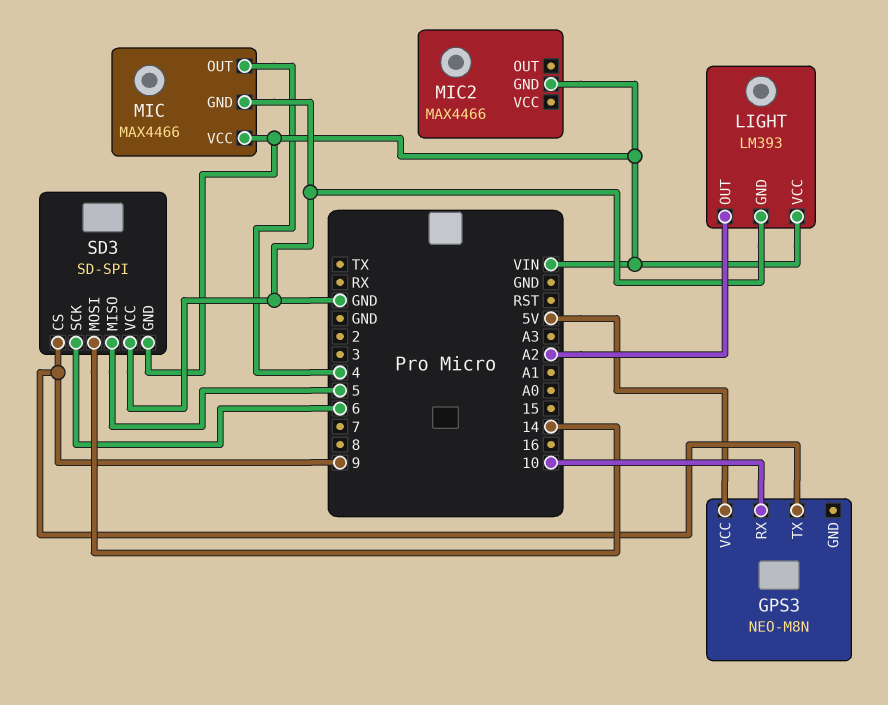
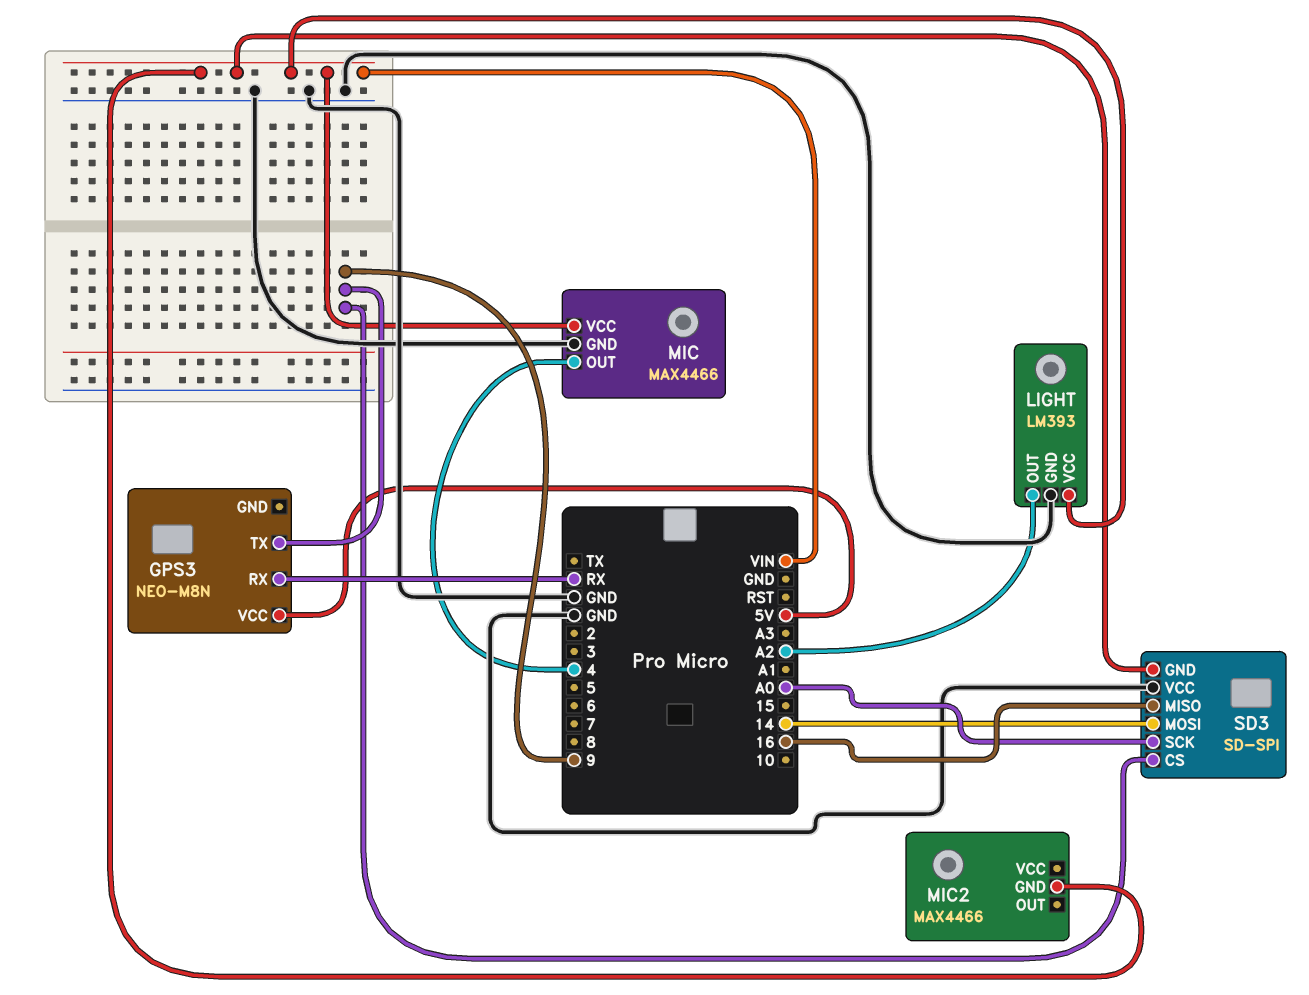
GPS3 pin RX: 10 -> RX
SD3 pin MISO: 5 -> 16
SD3 pin SCK: 6 -> A0

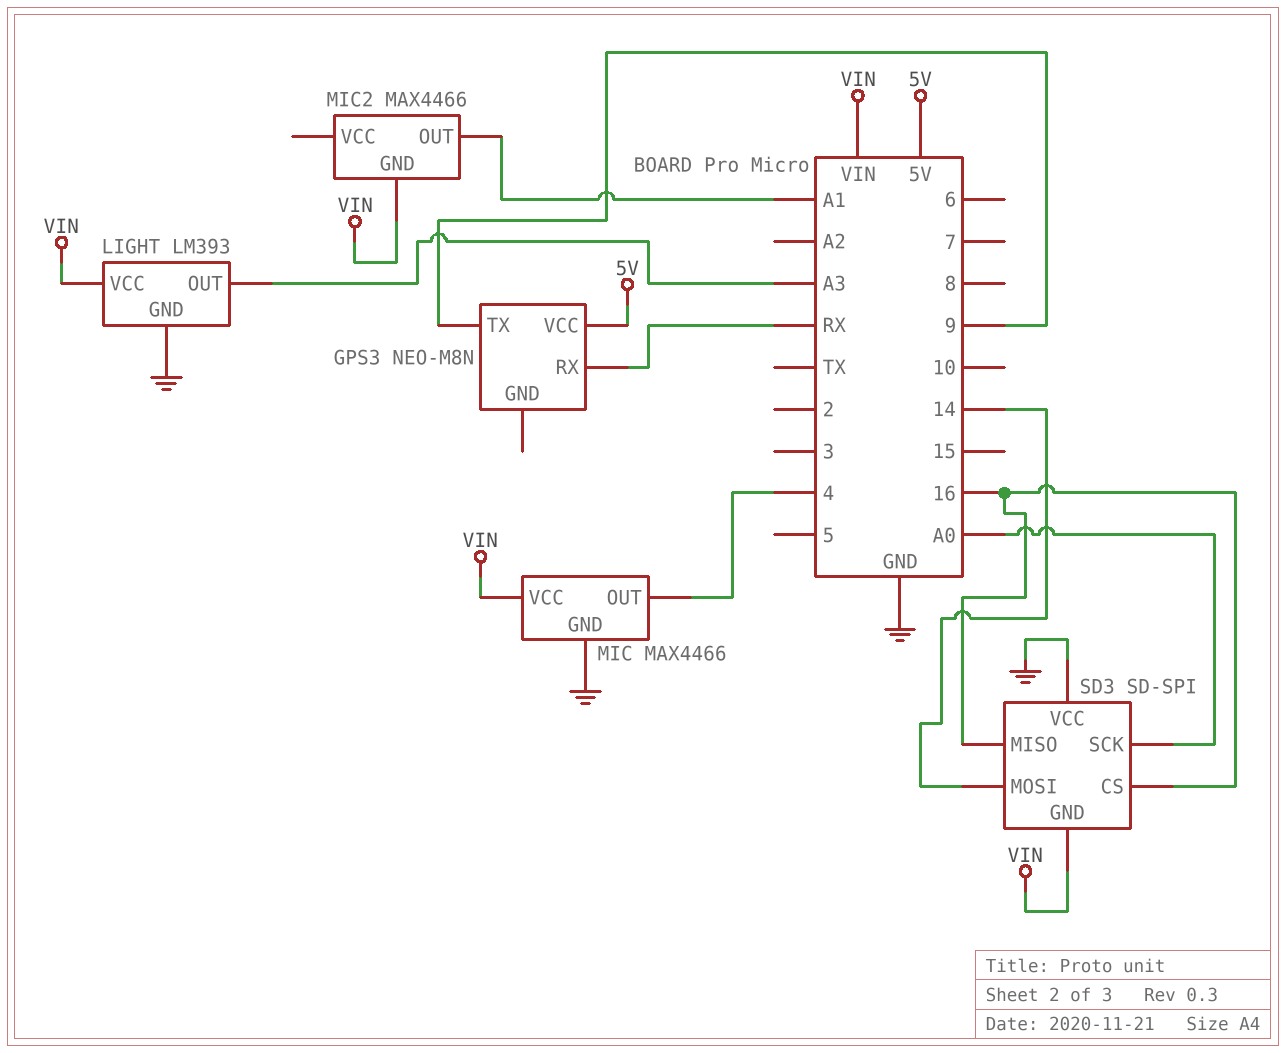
LIGHT pin OUT: A2 -> A3
MIC2 pin OUT: none -> A1
SD3 pin CS: 9 -> 16

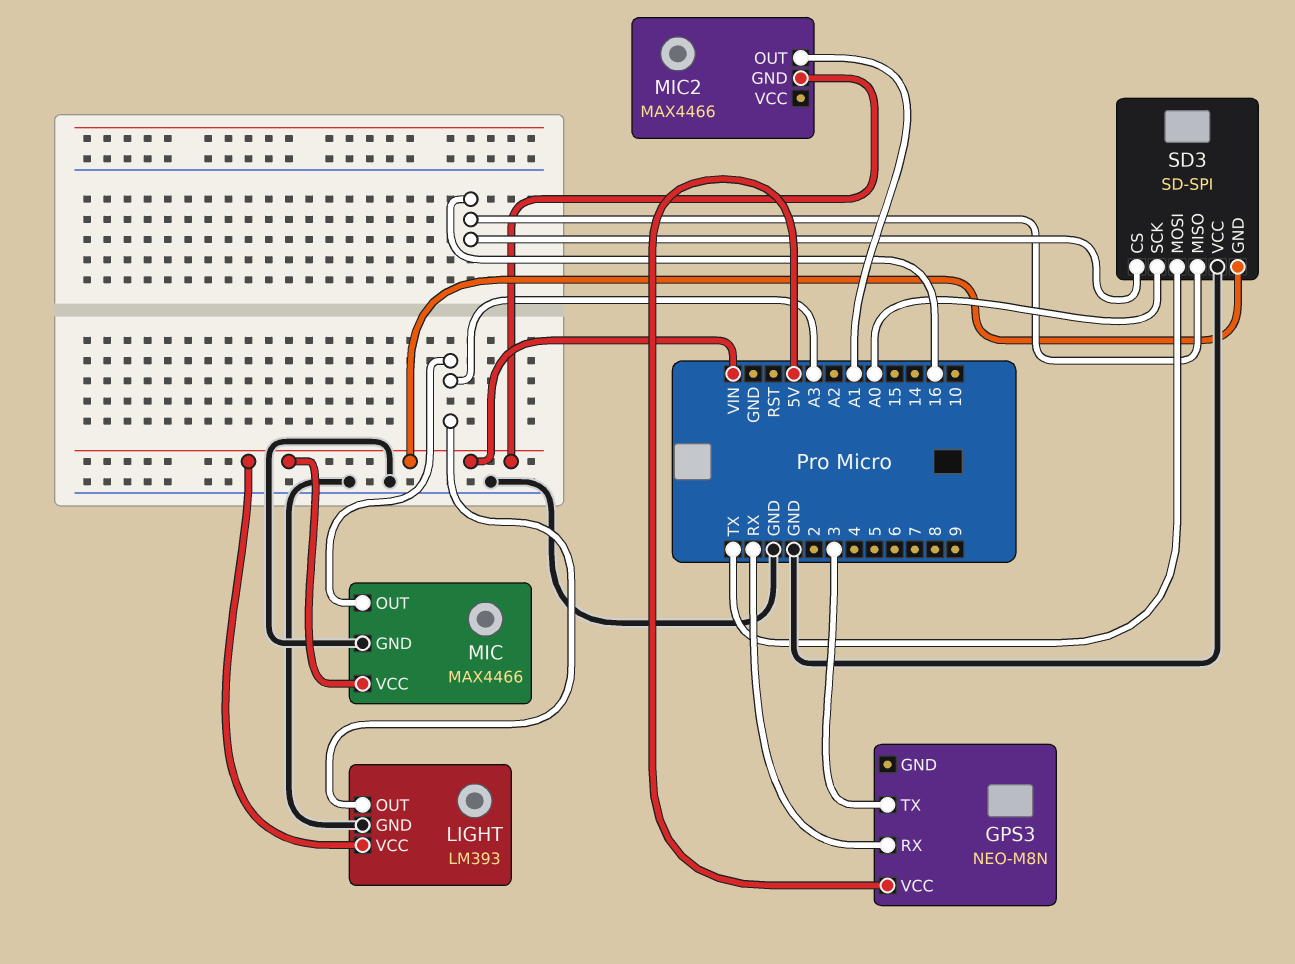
GPS3 pin TX: 9 -> 3
MIC pin OUT: 4 -> A3
SD3 pin MOSI: 14 -> TX

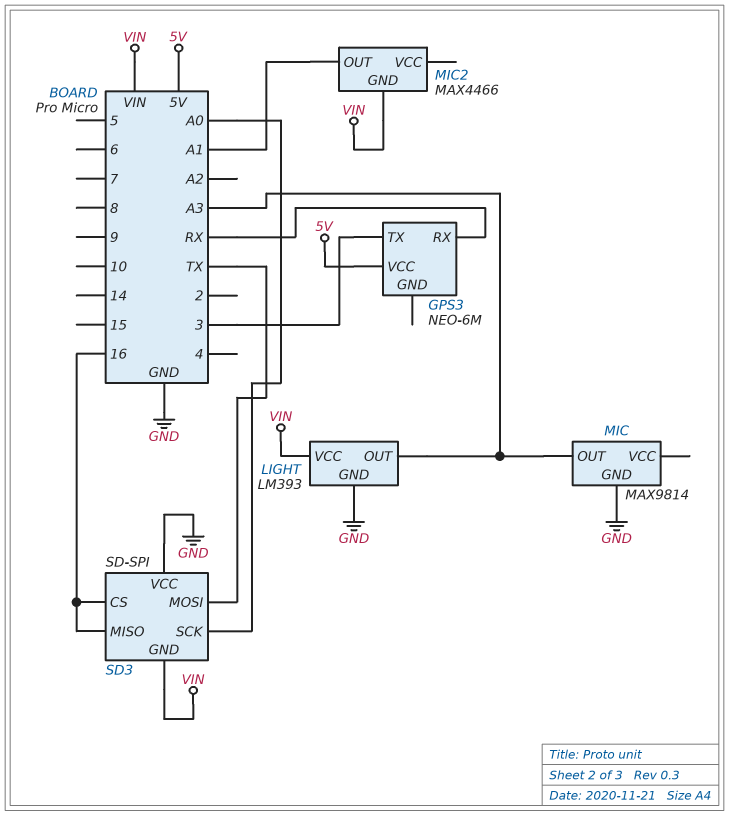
GPS3: NEO-M8N -> NEO-6M
MIC: MAX4466 -> MAX9814
MIC pin VCC: VIN -> none

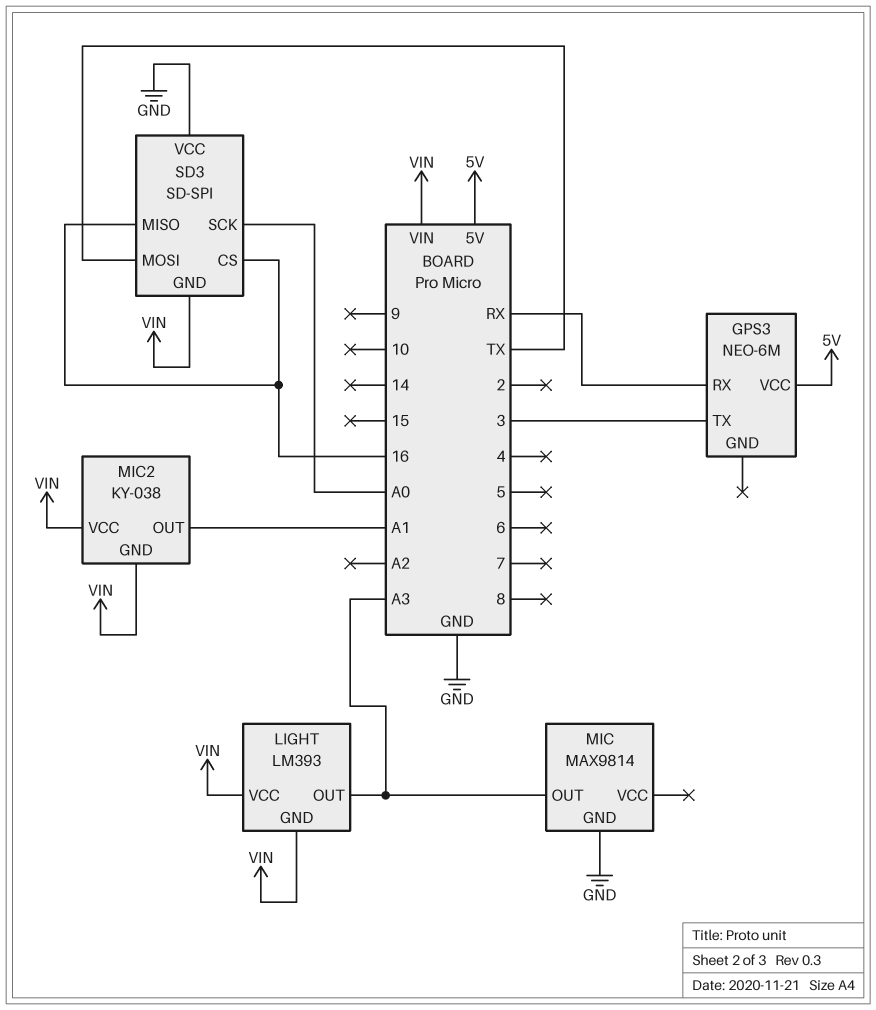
LIGHT pin GND: GND -> VIN
MIC2: MAX4466 -> KY-038
MIC2 pin VCC: none -> VIN

